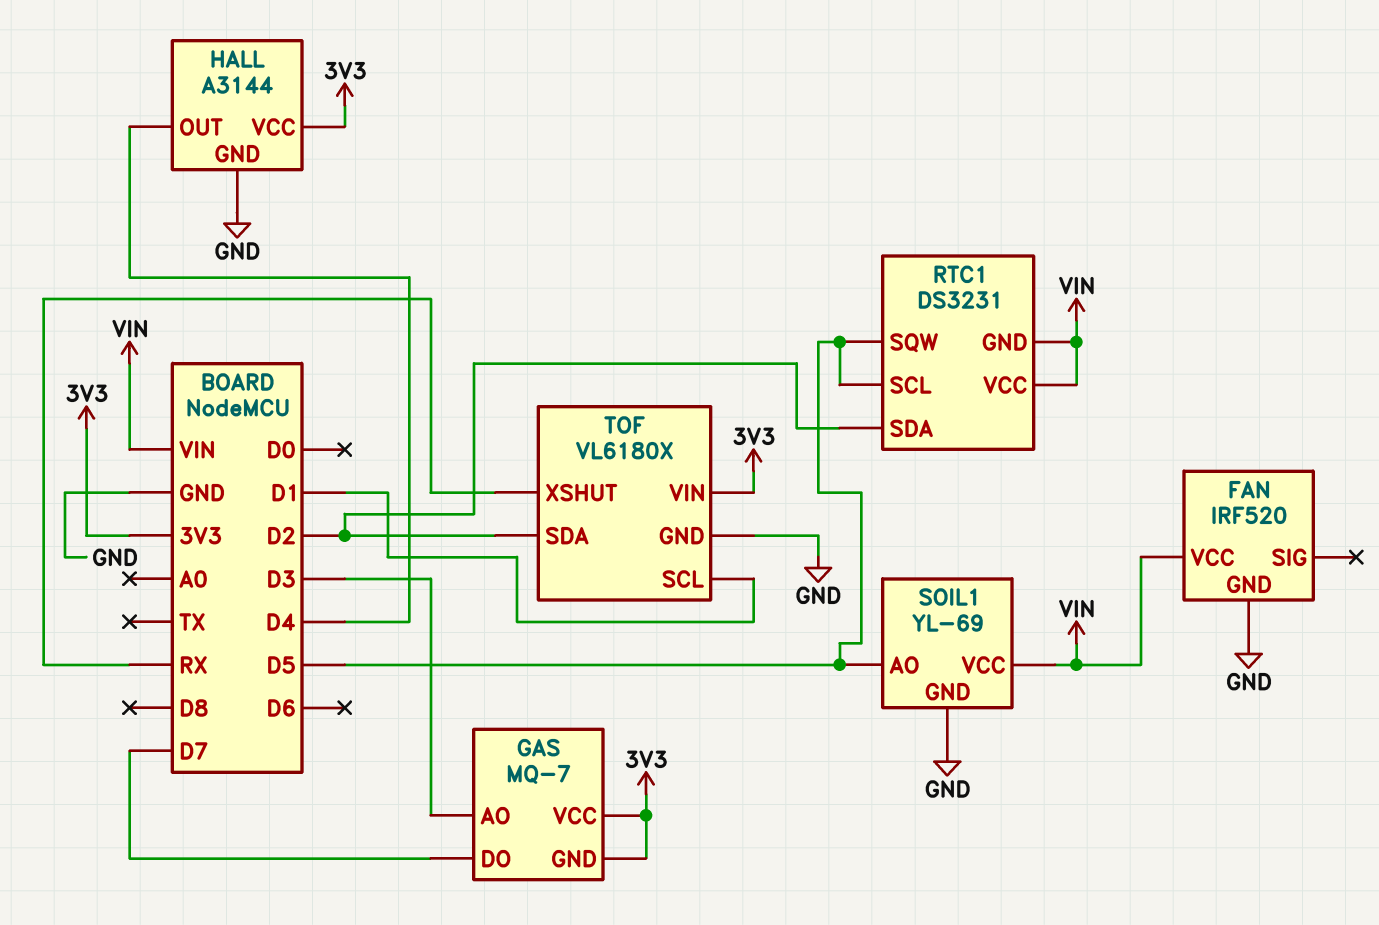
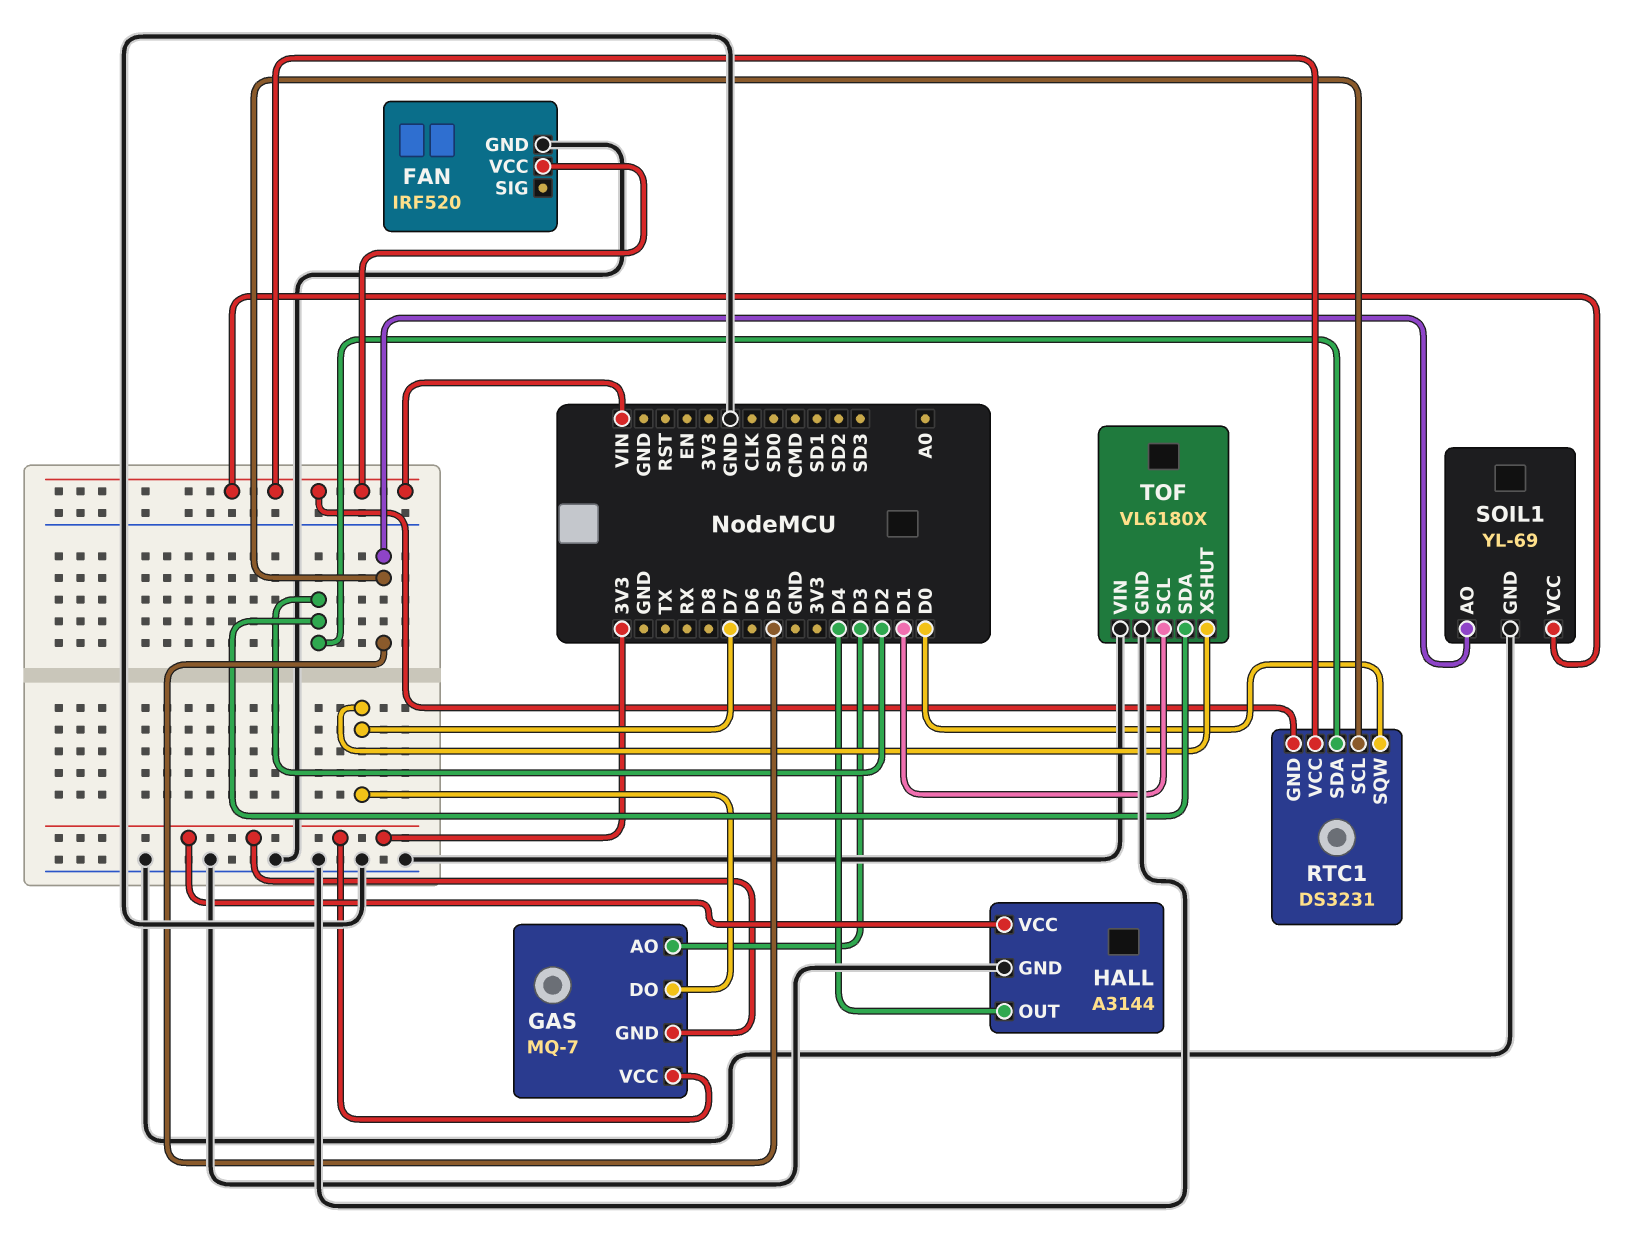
RTC1 pin SQW: D5 -> D0
TOF pin VIN: 3V3 -> GND
TOF pin XSHUT: RX -> D7

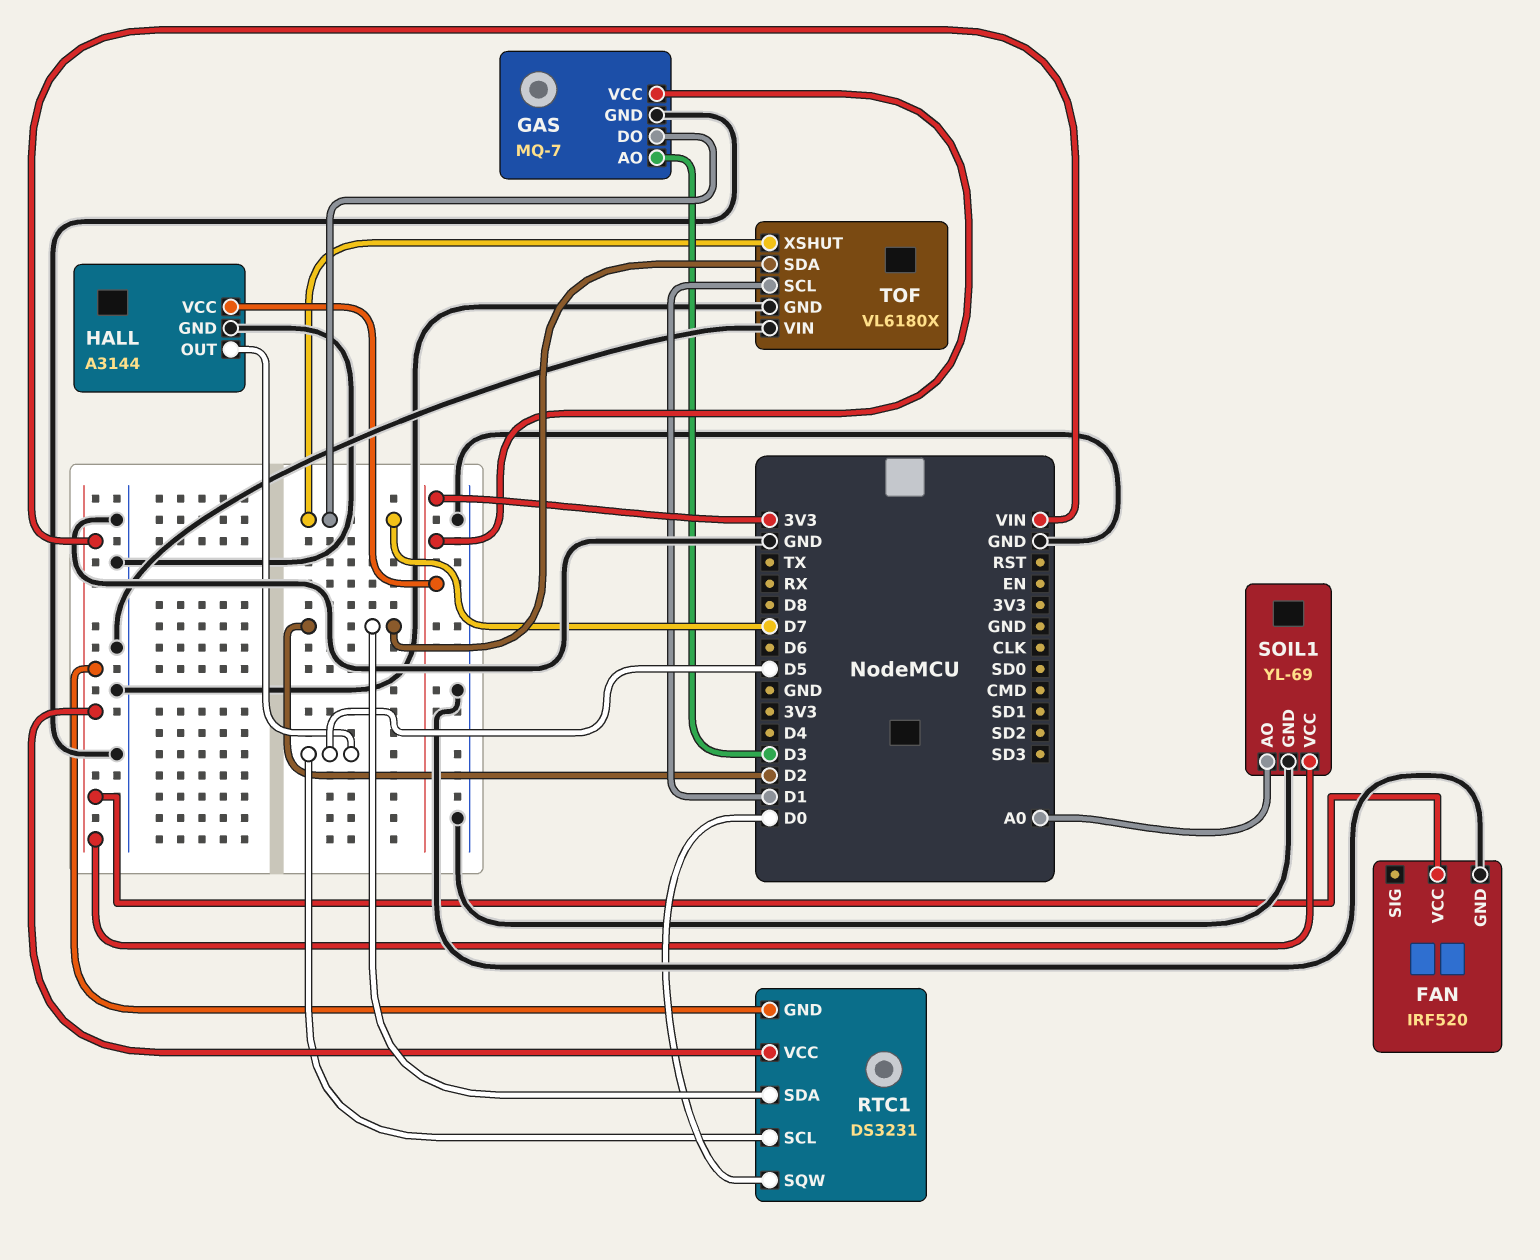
GAS pin GND: 3V3 -> GND
HALL pin OUT: D4 -> D5
SOIL1 pin AO: D5 -> A0

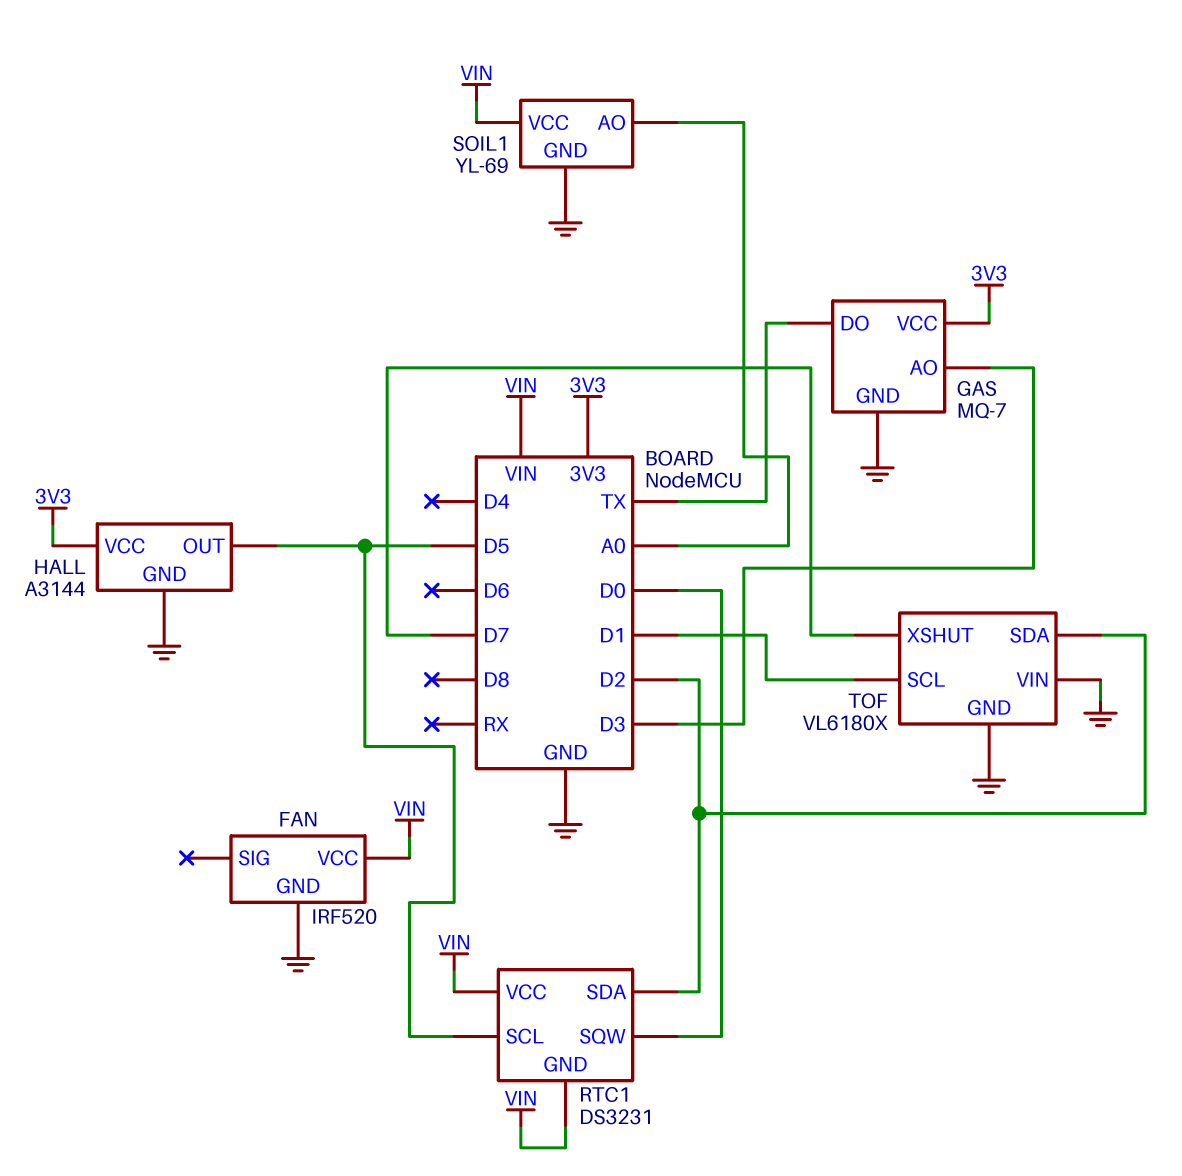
GAS pin DO: D7 -> TX

